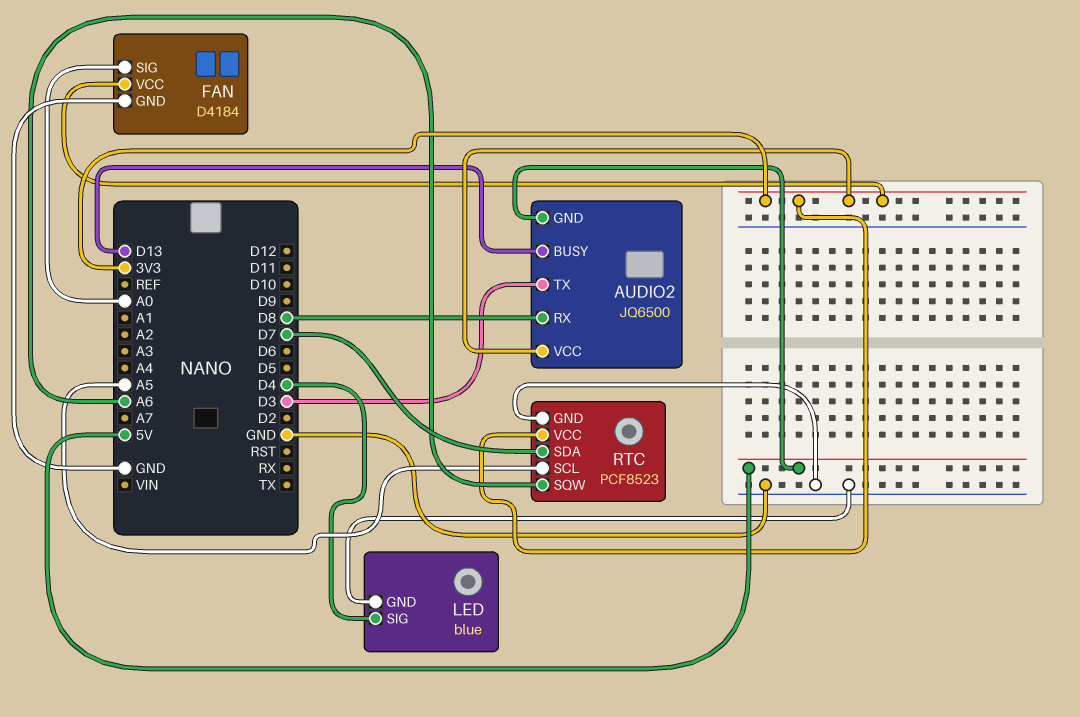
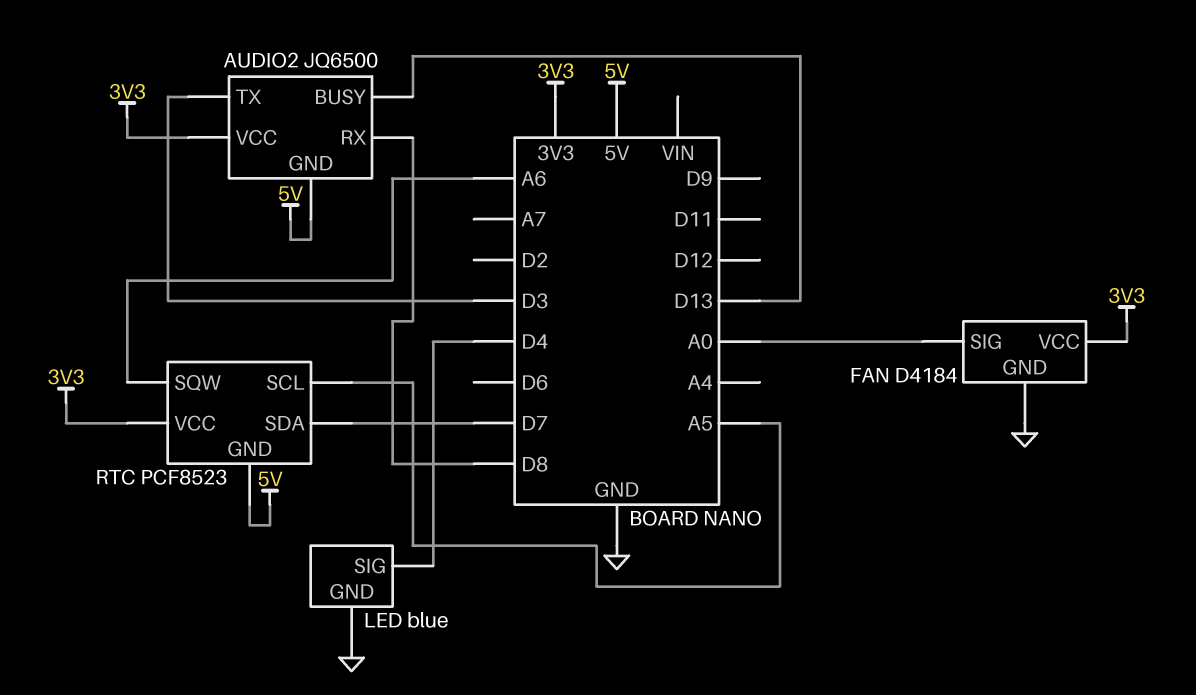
RTC pin GND: GND -> 5V

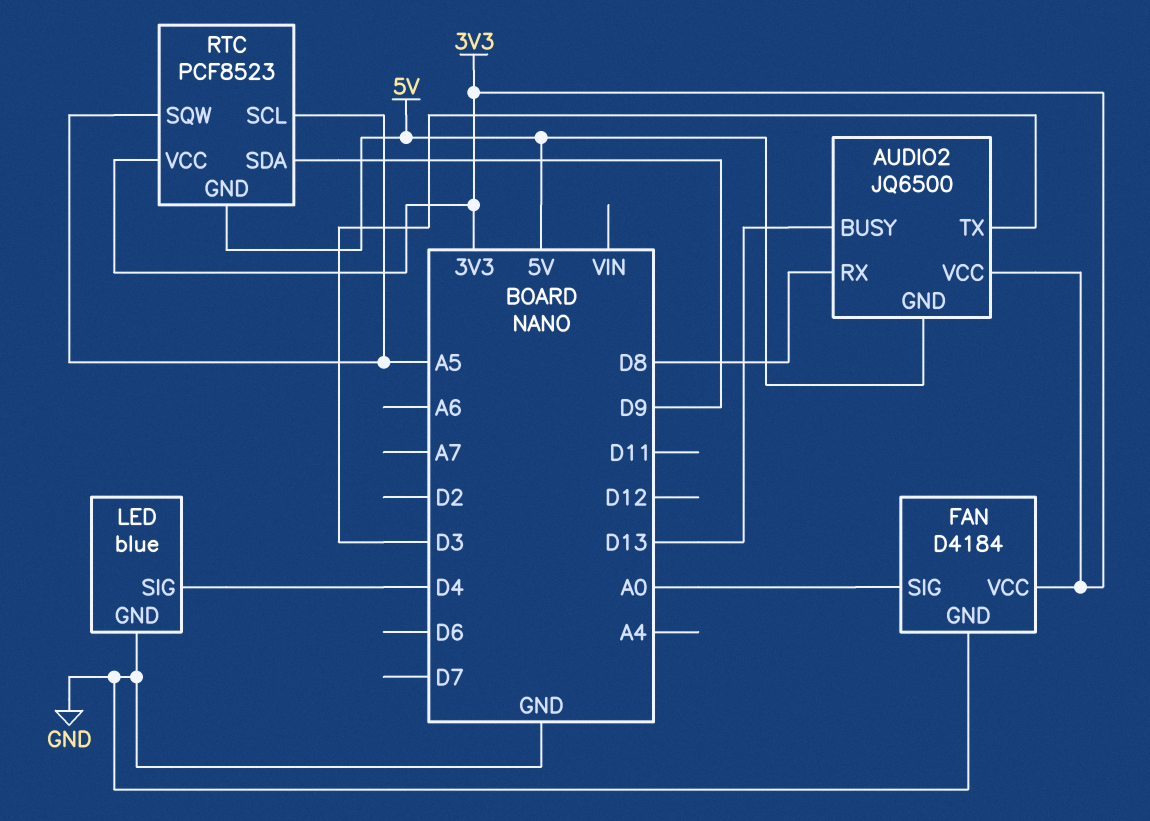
RTC pin SDA: D7 -> D9
RTC pin SQW: A6 -> A5

